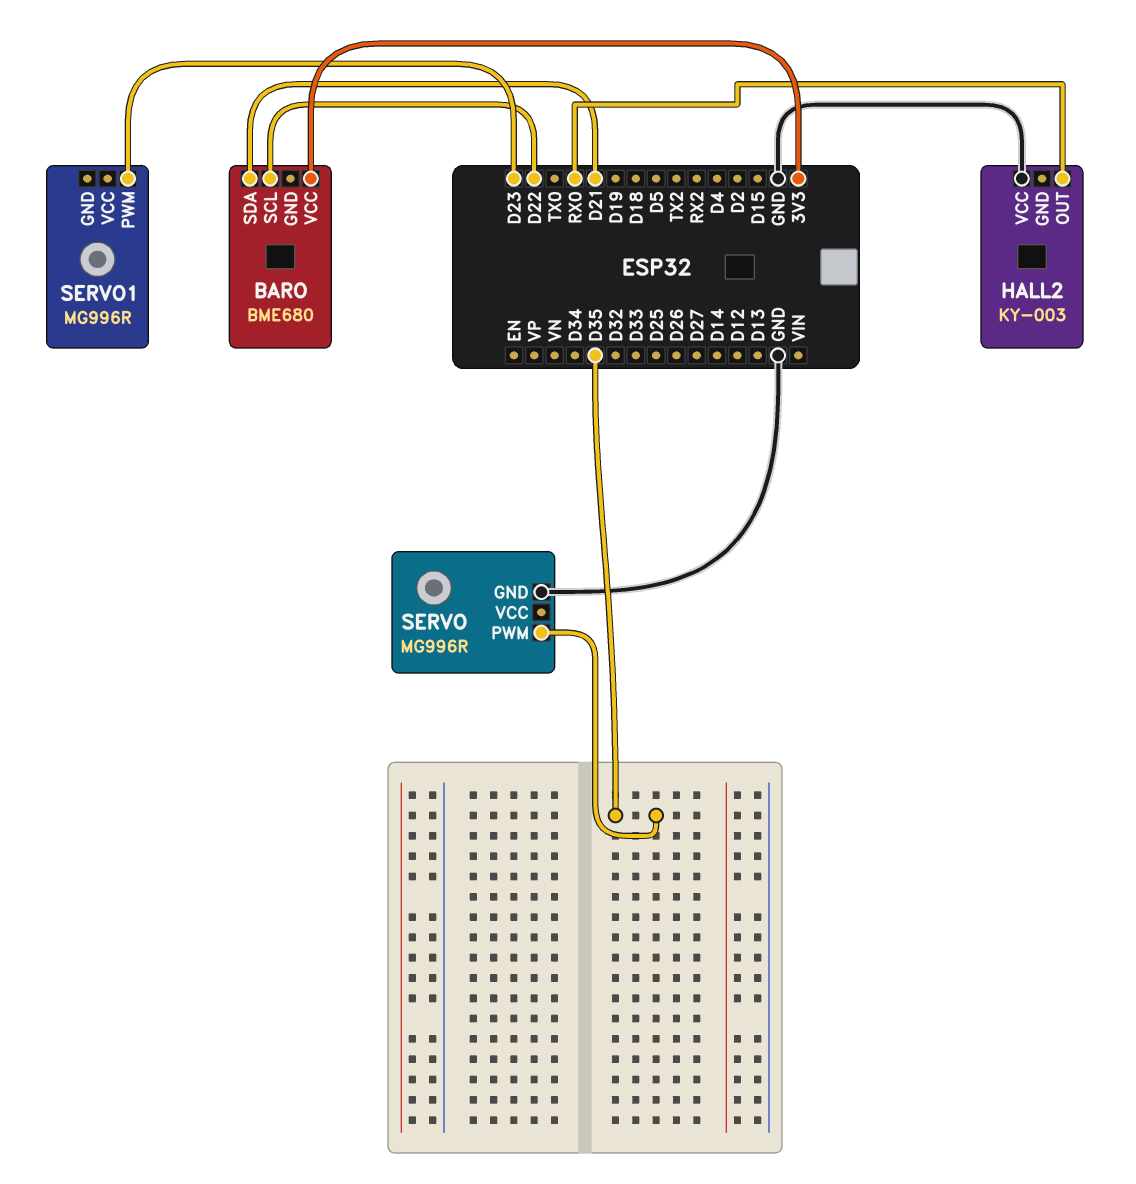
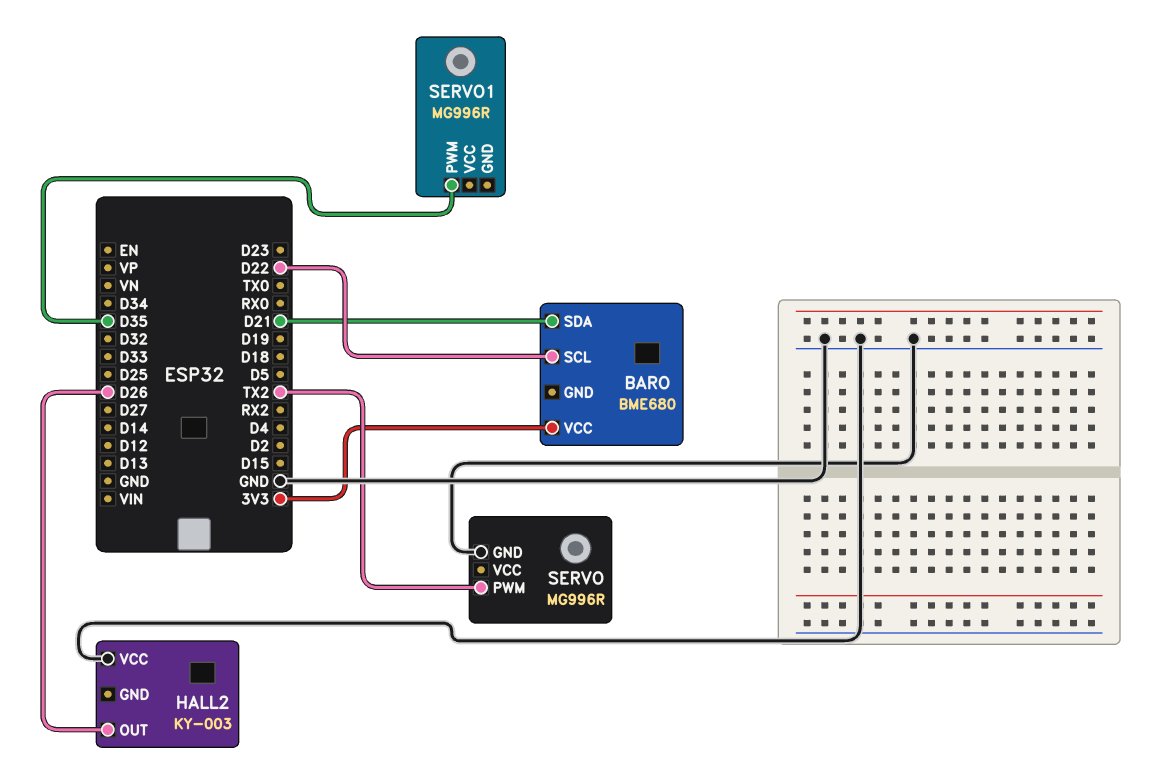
HALL2 pin OUT: RX0 -> D26
SERVO pin PWM: D35 -> TX2
SERVO1 pin PWM: D23 -> D35

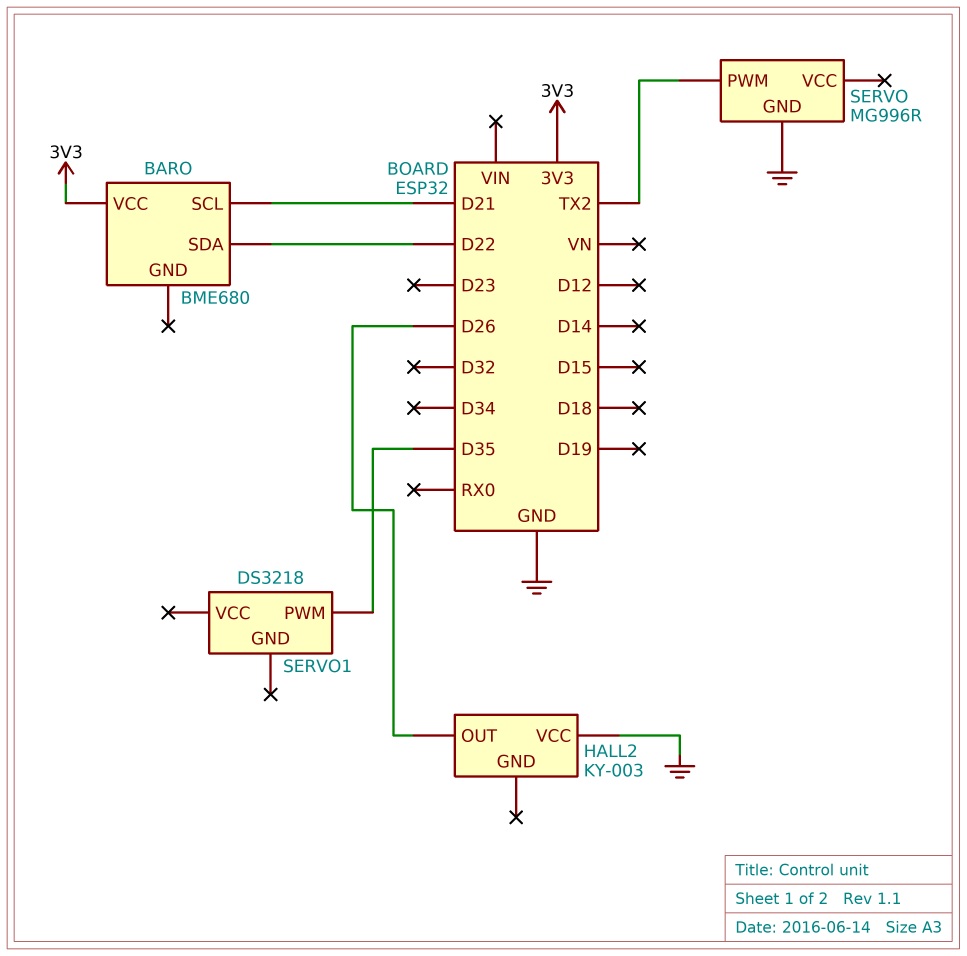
BARO pin SCL: D22 -> D21
BARO pin SDA: D21 -> D22
SERVO1: MG996R -> DS3218

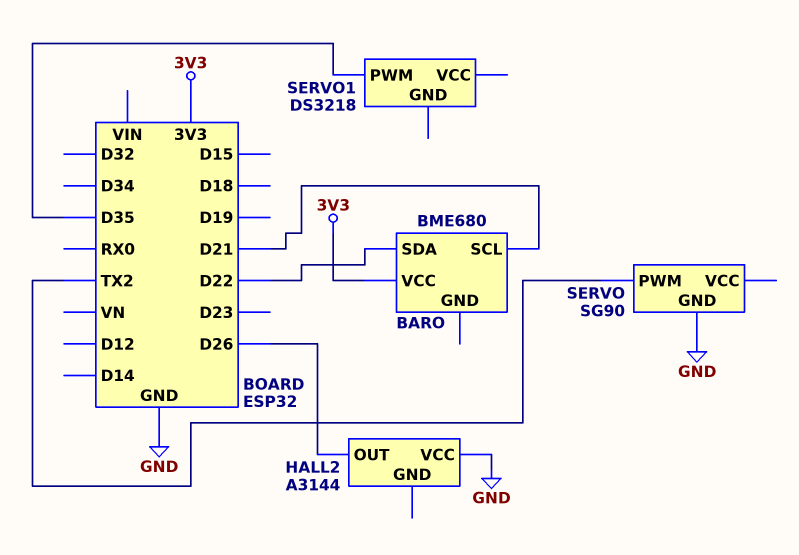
HALL2: KY-003 -> A3144
SERVO: MG996R -> SG90

